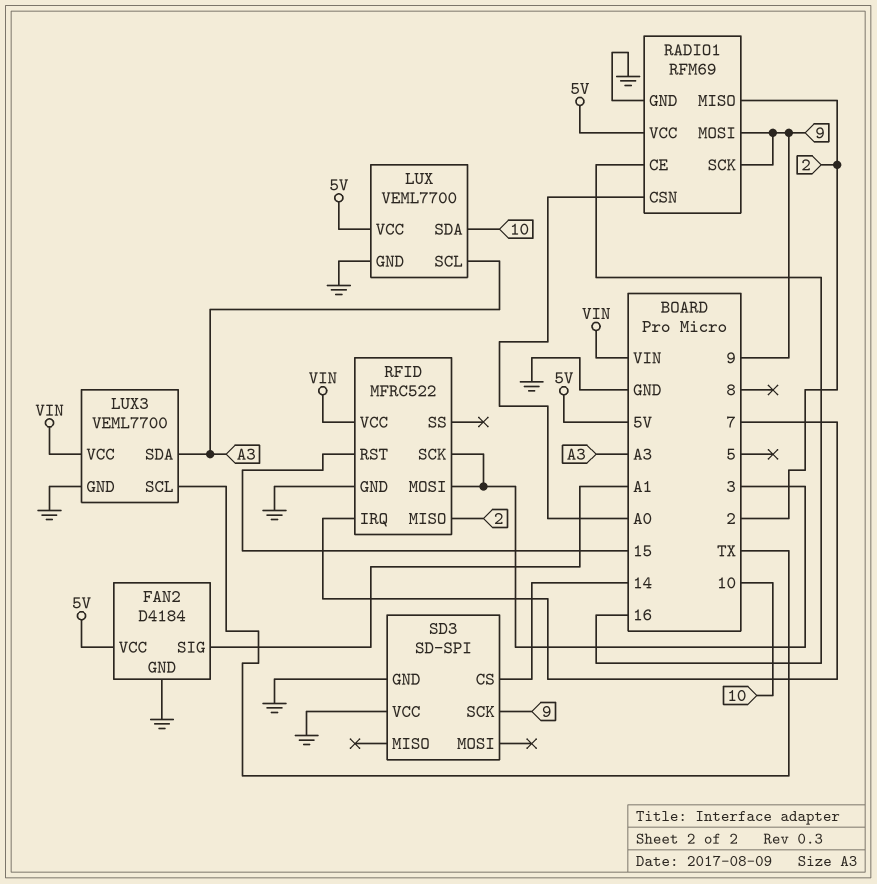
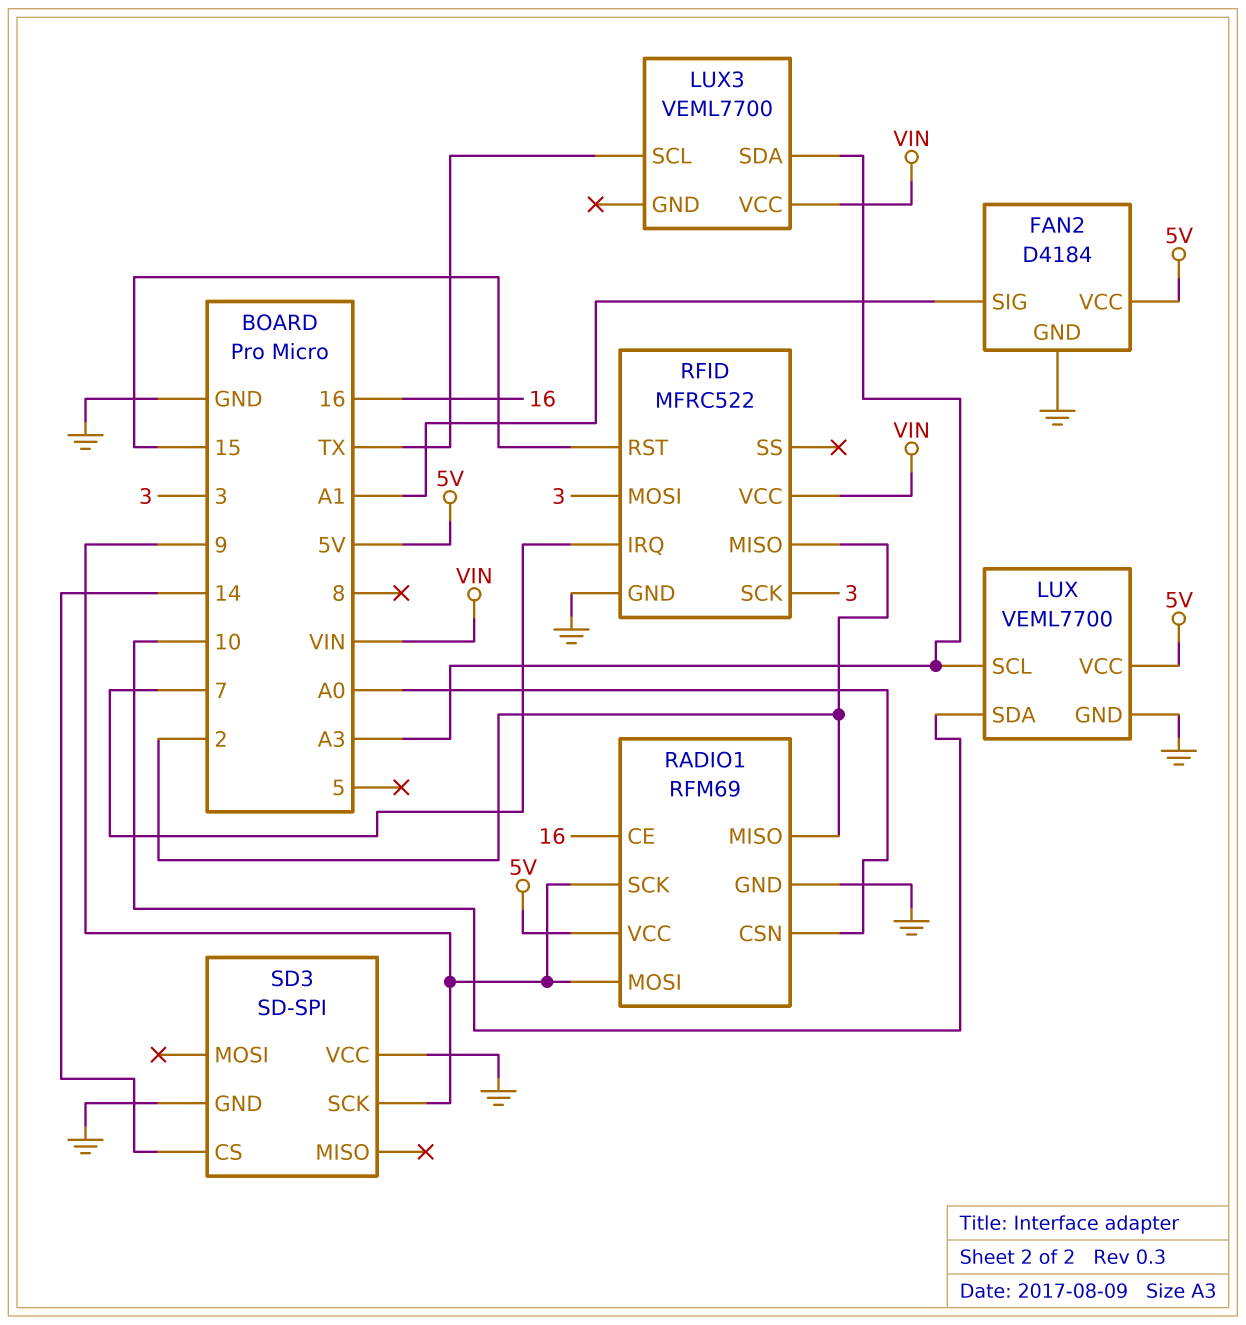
LUX3 pin GND: GND -> none

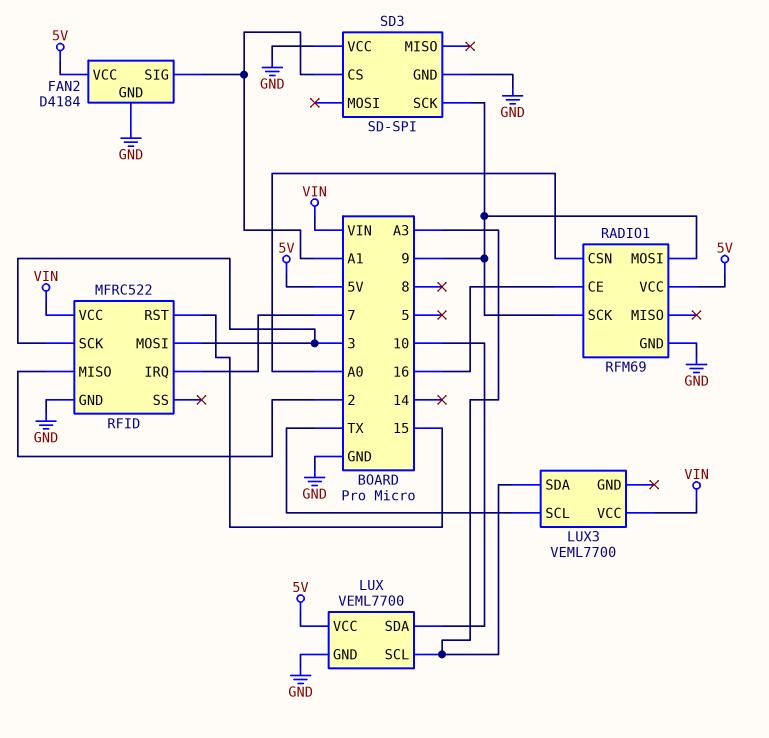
RADIO1 pin MISO: 2 -> none
SD3 pin CS: 14 -> A1

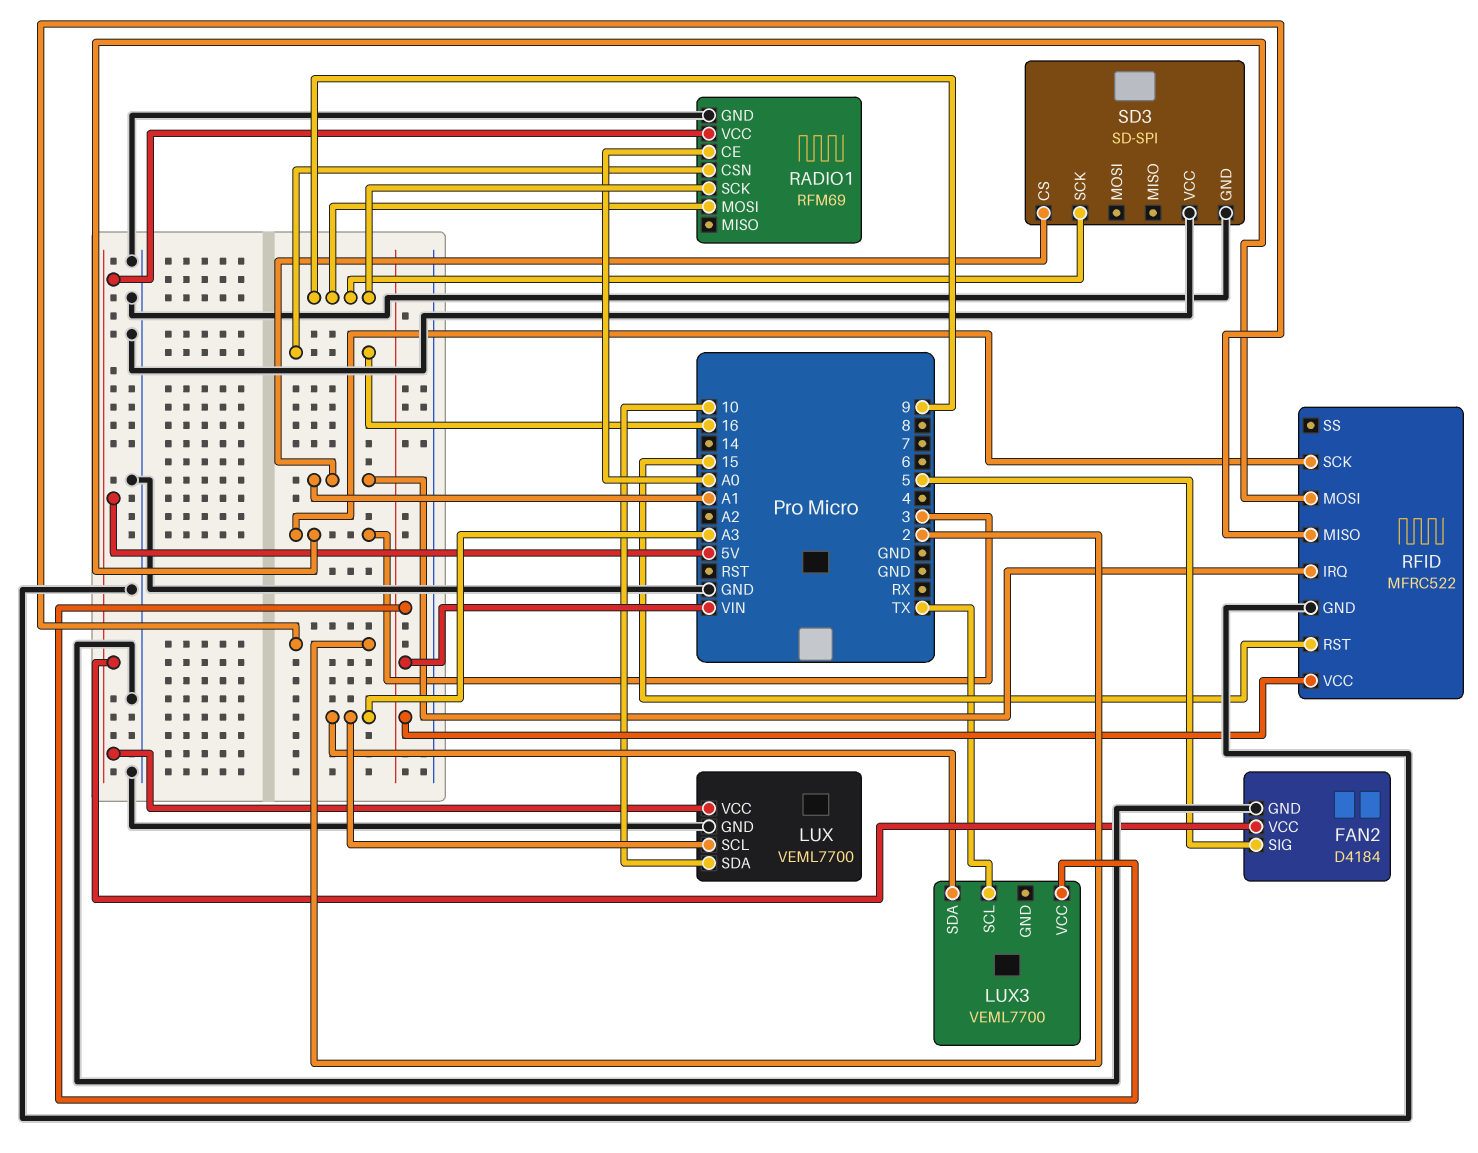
FAN2 pin SIG: A1 -> 5
RADIO1 pin CE: 16 -> A0
RADIO1 pin CSN: A0 -> 16
RFID pin IRQ: 7 -> A1

